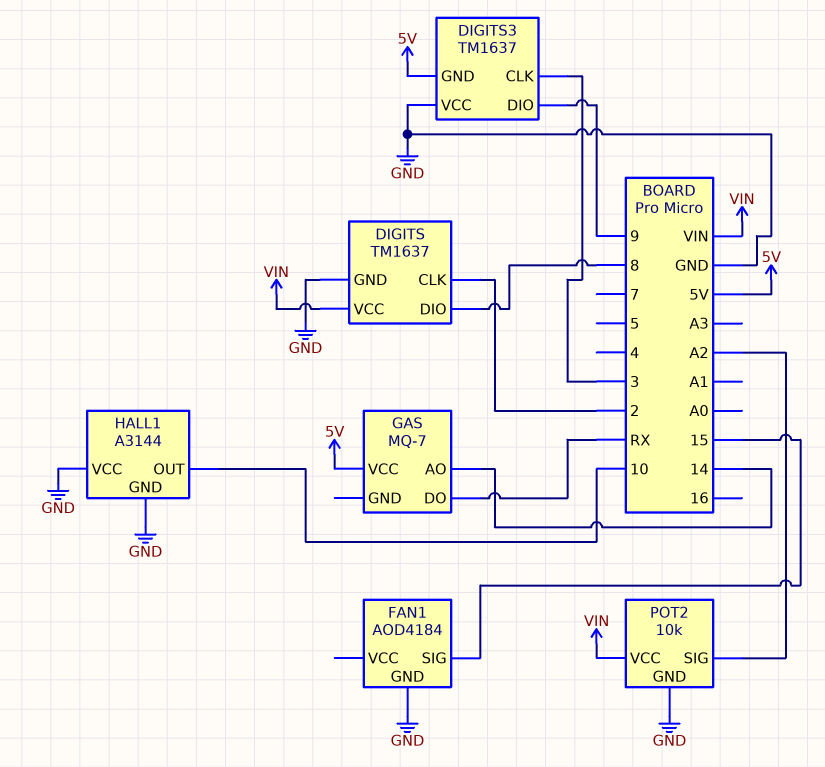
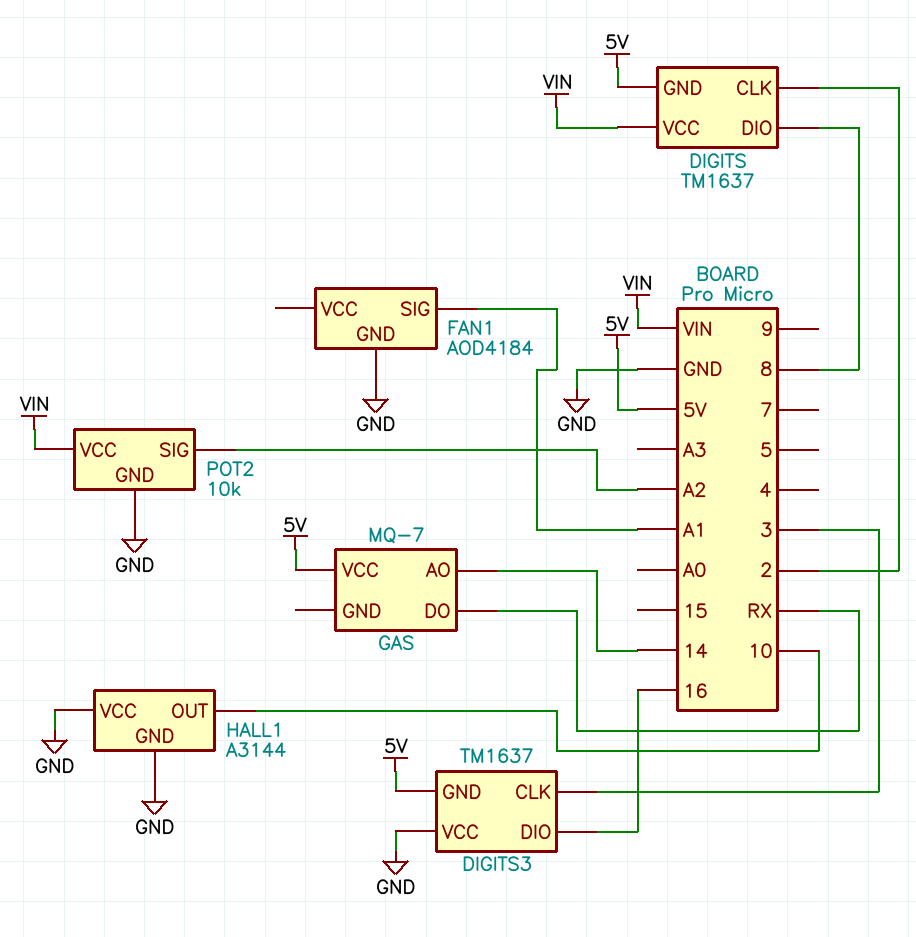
DIGITS pin GND: GND -> 5V
DIGITS3 pin DIO: 9 -> 16
FAN1 pin SIG: 15 -> A1

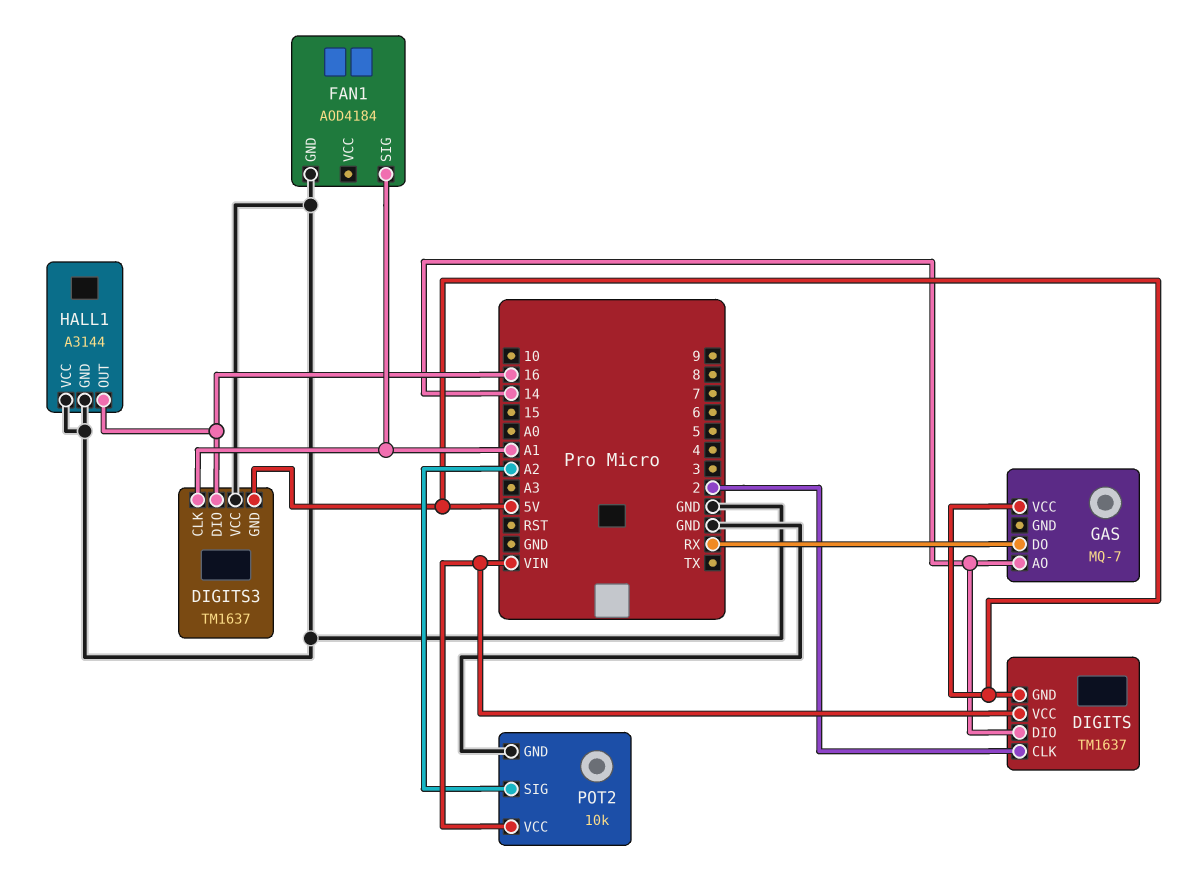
DIGITS pin DIO: 8 -> 14
DIGITS3 pin CLK: 3 -> A1
HALL1 pin OUT: 10 -> 16

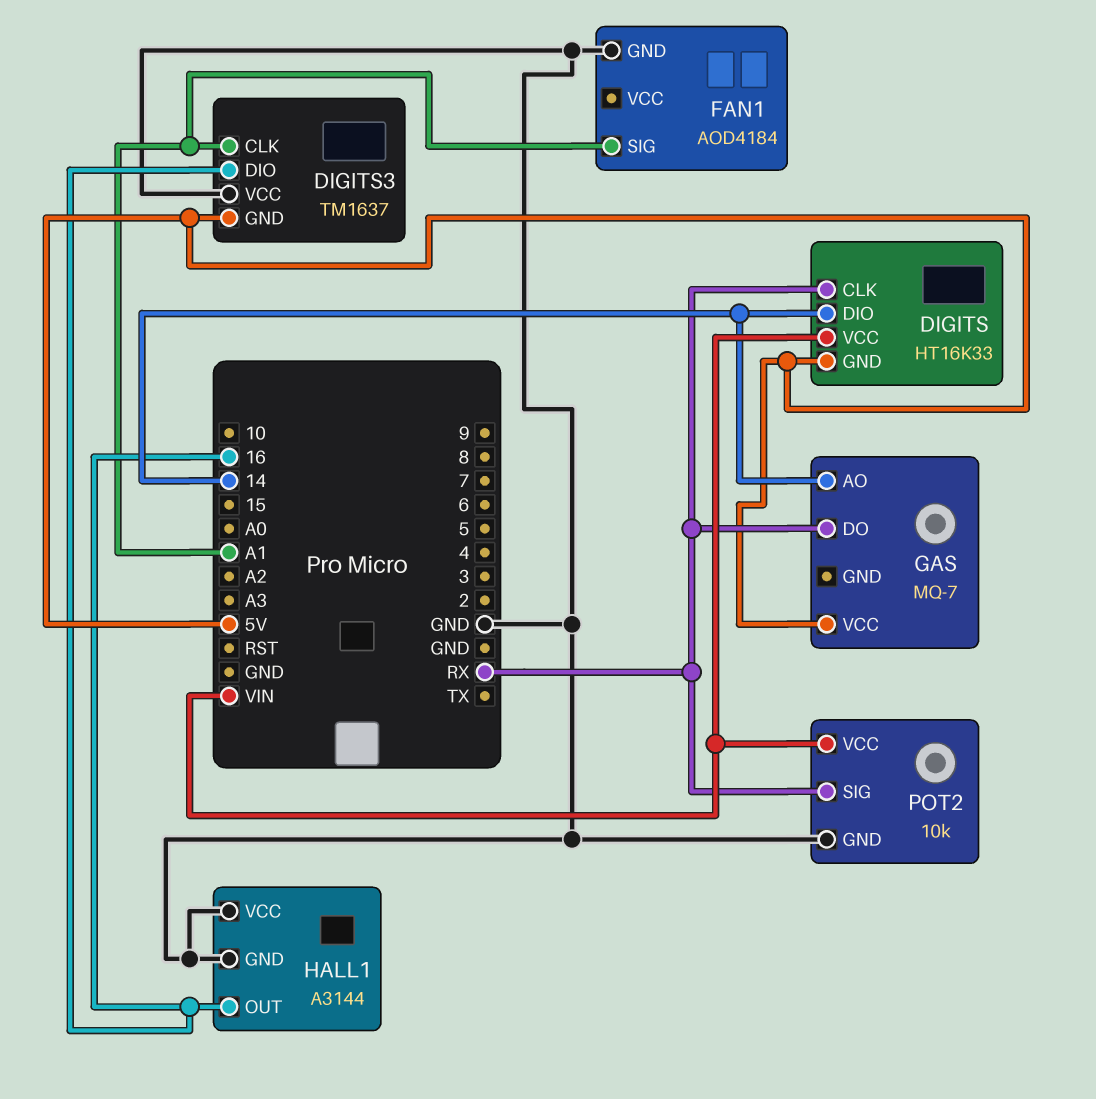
DIGITS: TM1637 -> HT16K33
DIGITS pin CLK: 2 -> RX
POT2 pin SIG: A2 -> RX

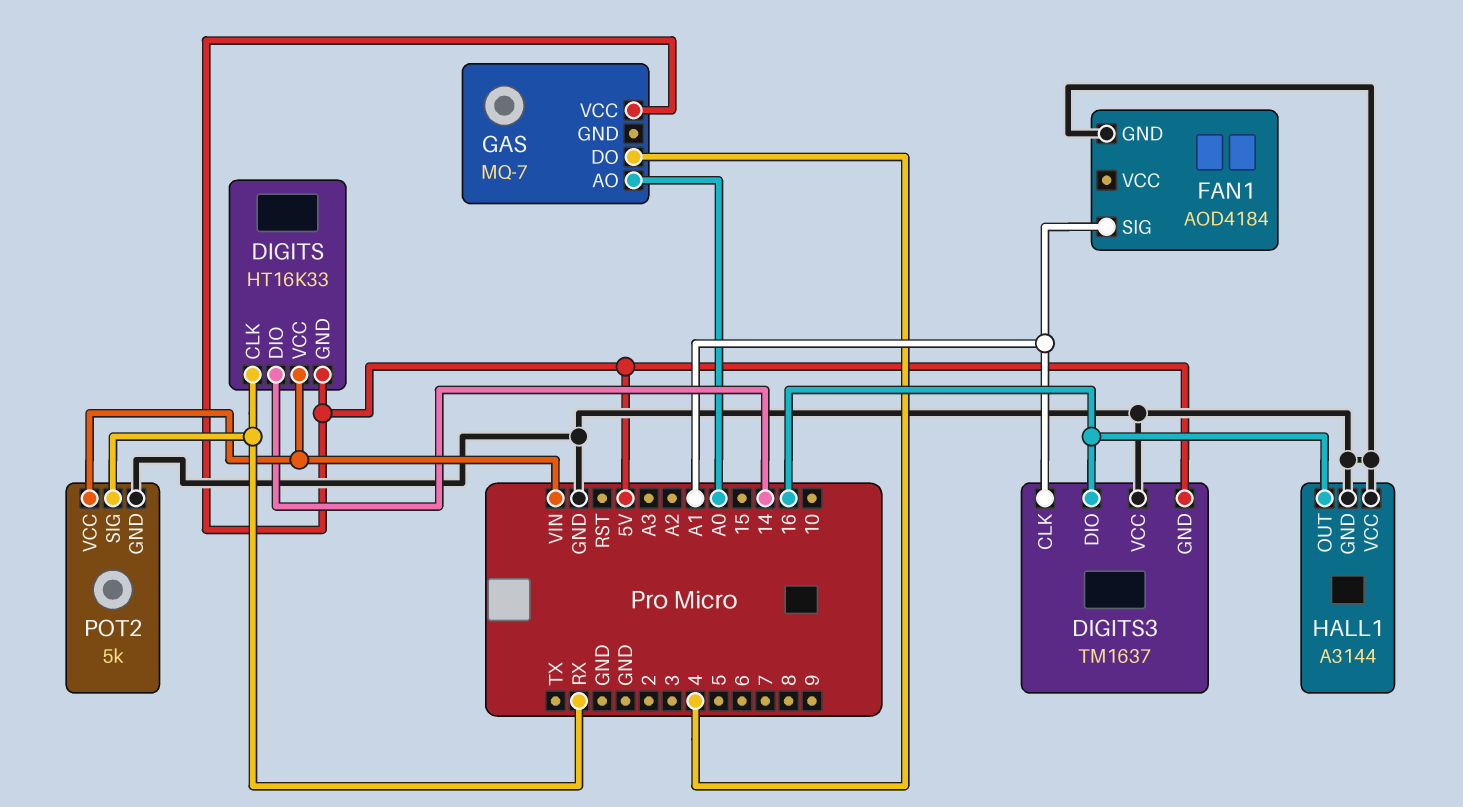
GAS pin AO: 14 -> A0
GAS pin DO: RX -> 4
POT2: 10k -> 5k

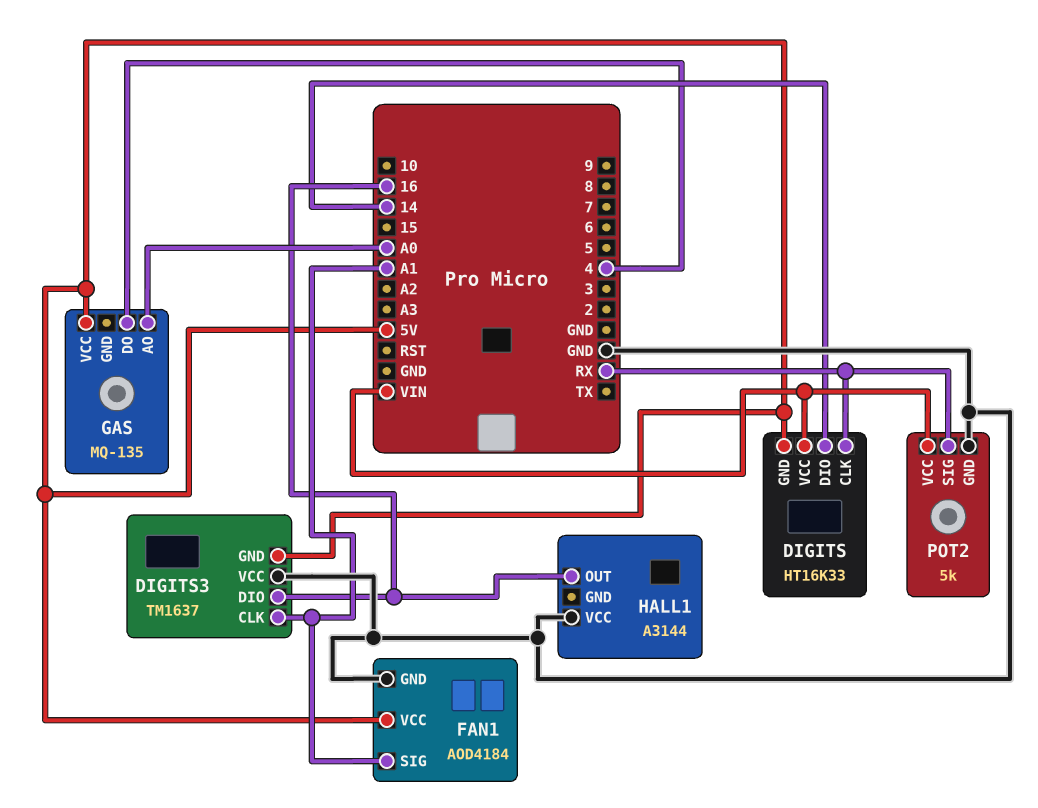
FAN1 pin VCC: none -> 5V
GAS: MQ-7 -> MQ-135
HALL1 pin GND: GND -> none

